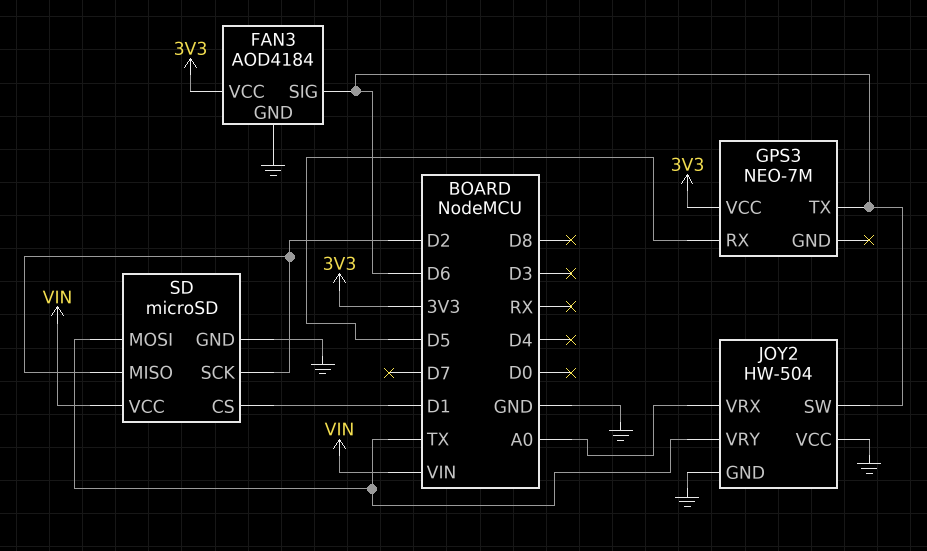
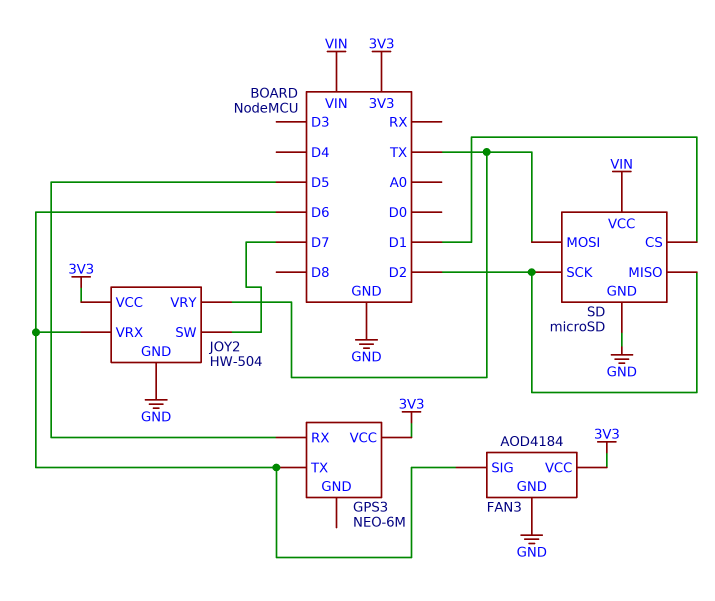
GPS3: NEO-7M -> NEO-6M
JOY2 pin SW: D6 -> D7
JOY2 pin VCC: GND -> 3V3
JOY2 pin VRX: A0 -> D6

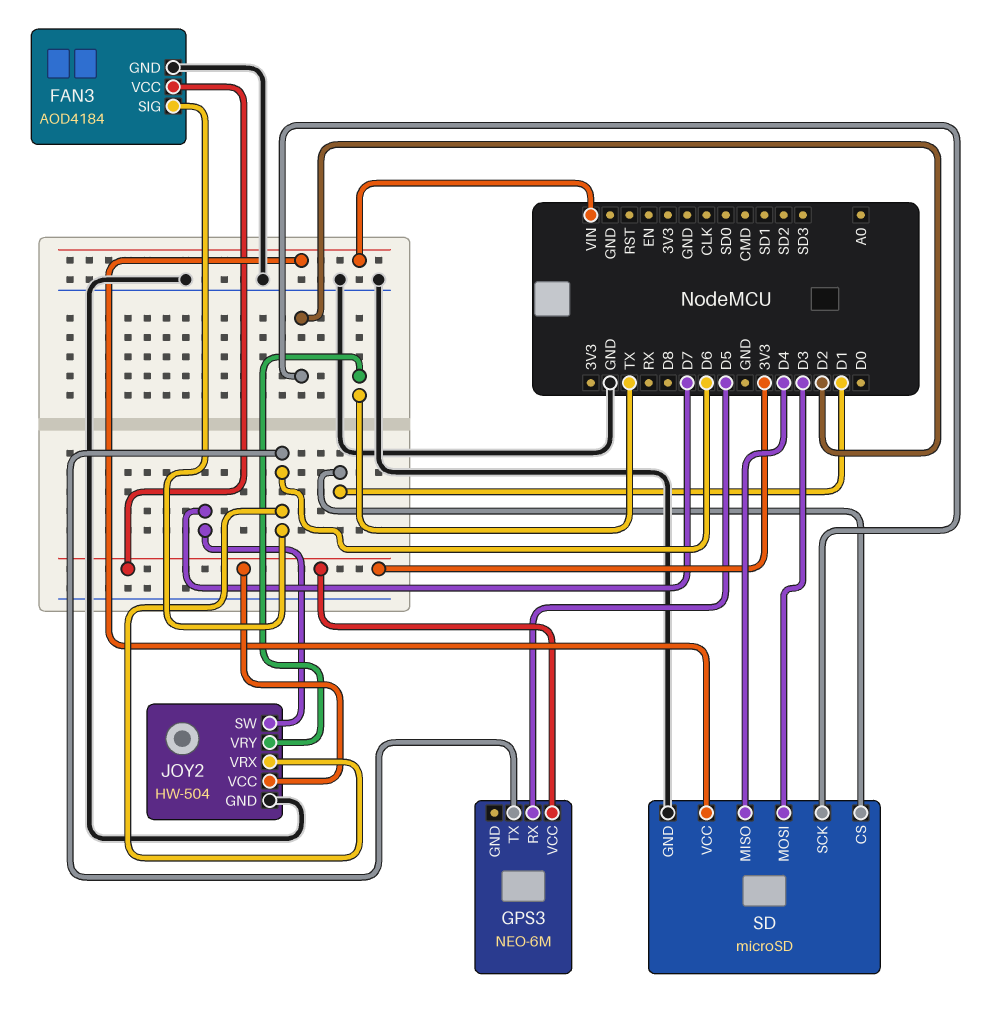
SD pin MISO: D2 -> D4
SD pin MOSI: TX -> D3

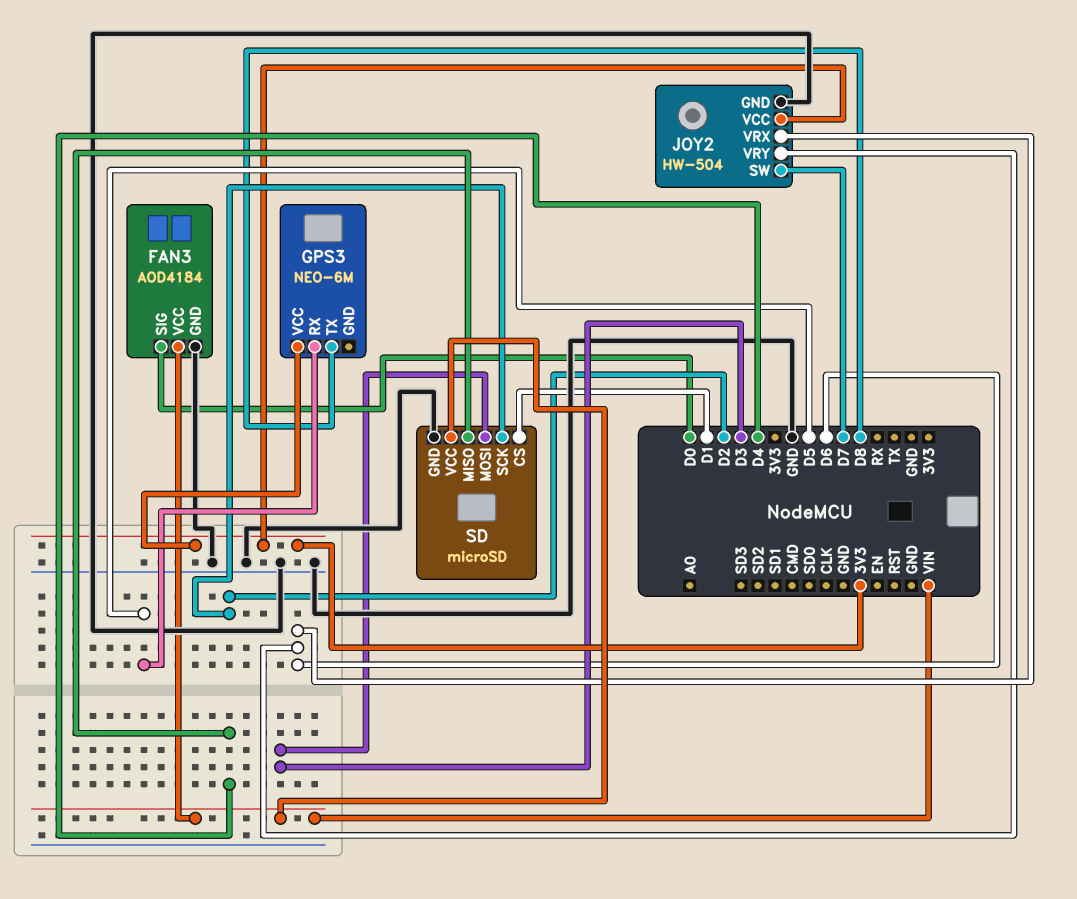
FAN3 pin SIG: D6 -> D0
FAN3 pin VCC: 3V3 -> VIN
GPS3 pin TX: D6 -> D8
JOY2 pin VRY: TX -> D6

